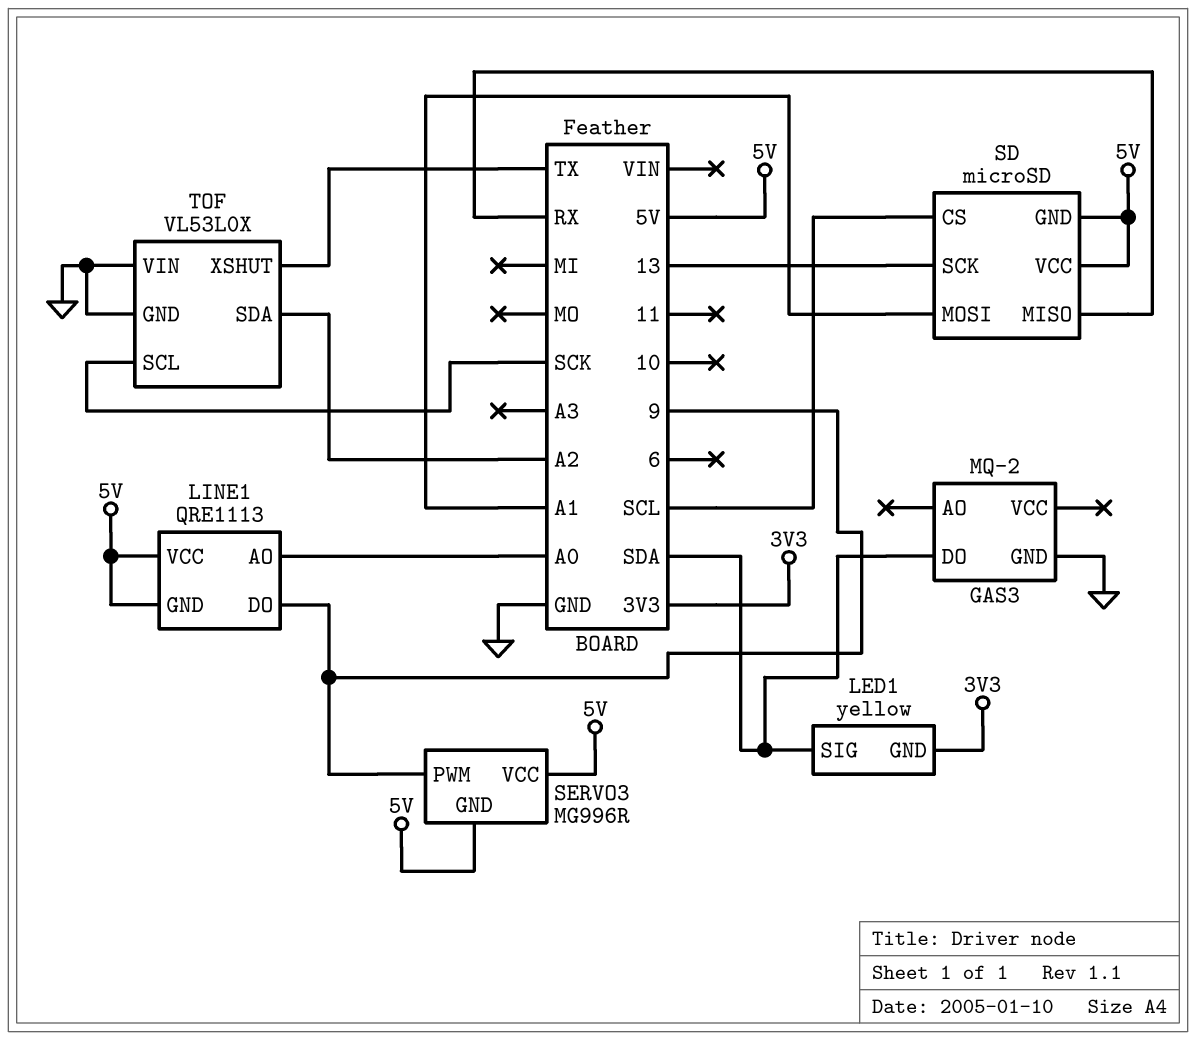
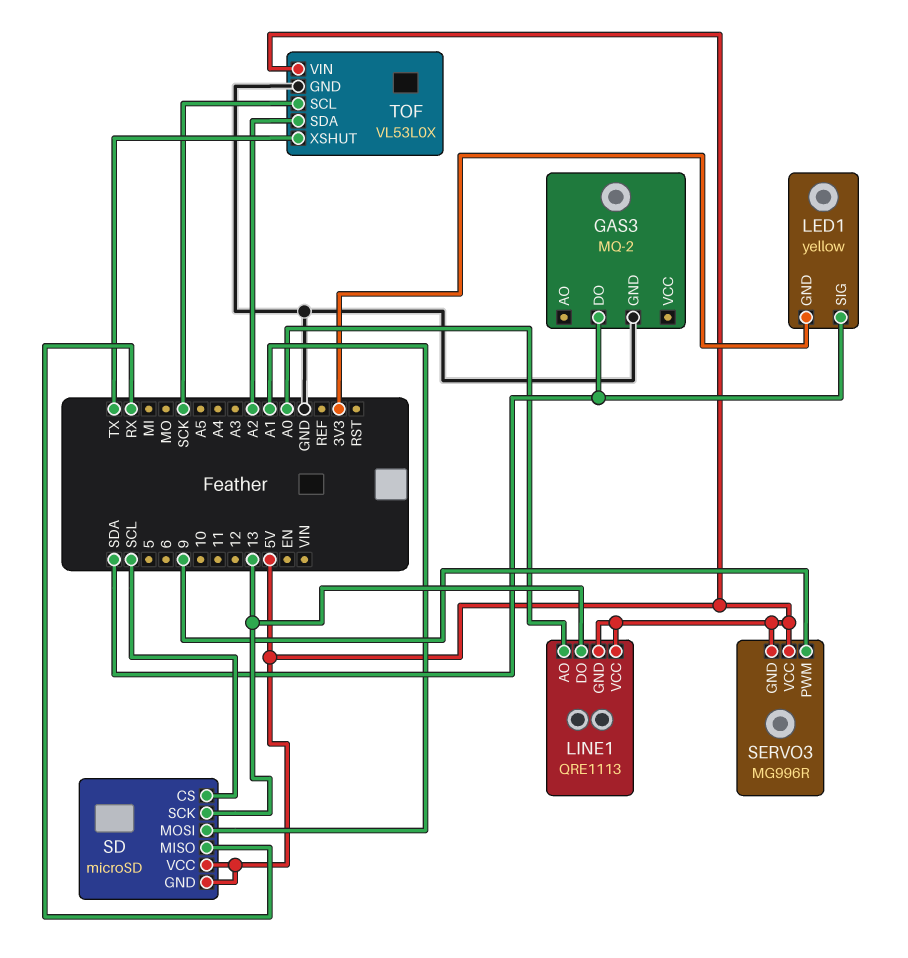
LINE1 pin DO: 9 -> 13
TOF pin VIN: GND -> 5V

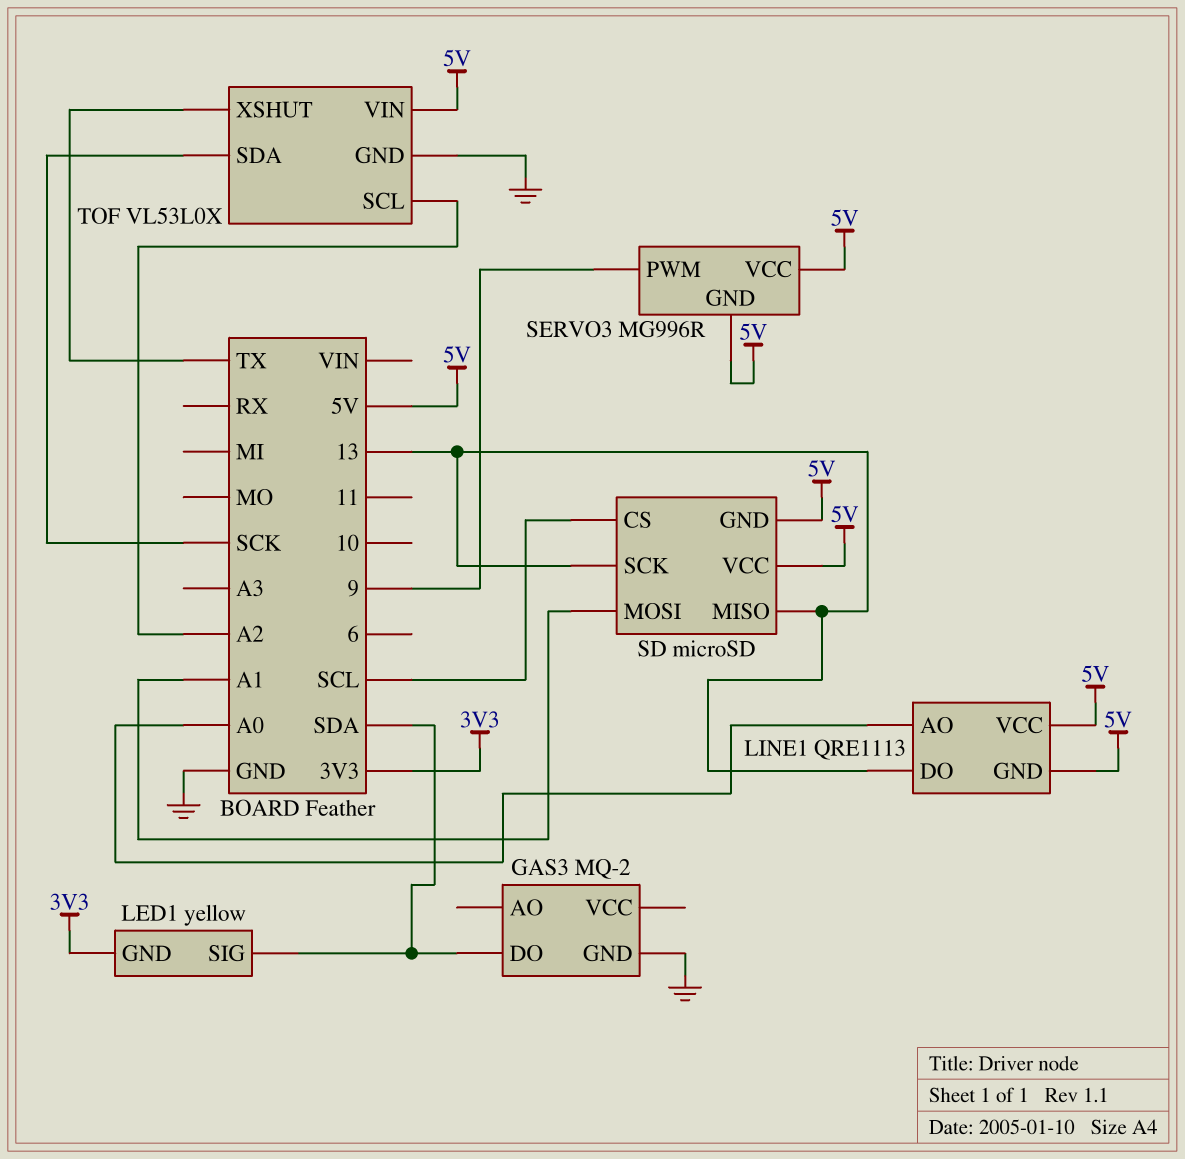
SD pin MISO: RX -> 13
TOF pin SCL: SCK -> A2
TOF pin SDA: A2 -> SCK

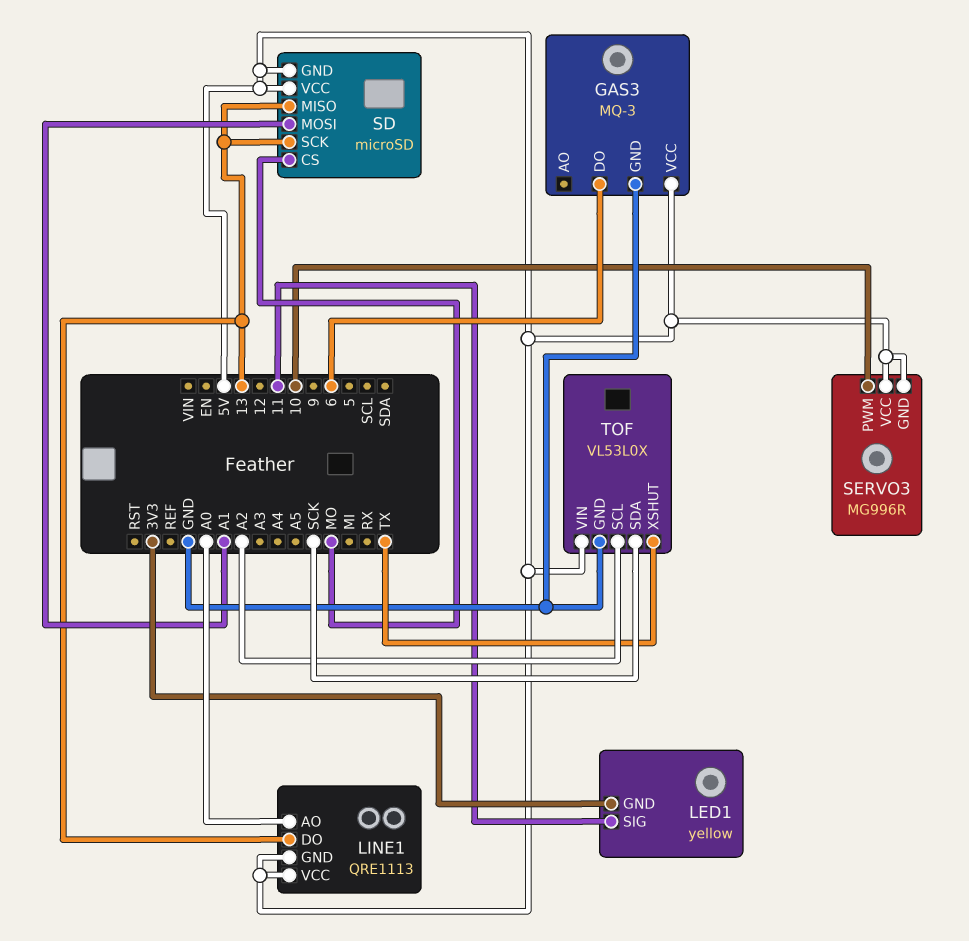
GAS3: MQ-2 -> MQ-3
GAS3 pin DO: SDA -> 6
GAS3 pin VCC: none -> 5V
LED1 pin SIG: SDA -> 11
SD pin CS: SCL -> MO
SERVO3 pin PWM: 9 -> 10

